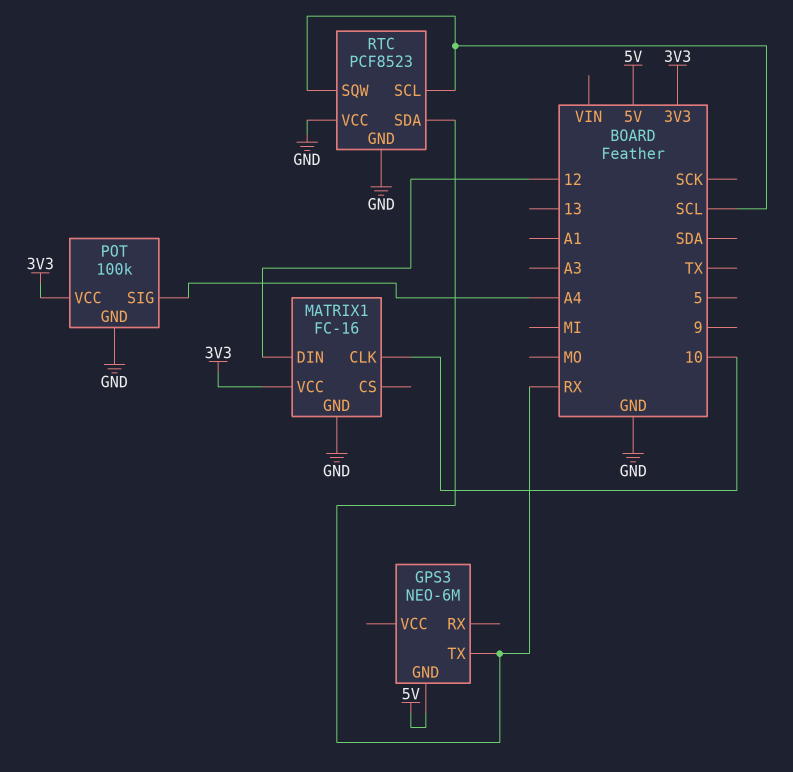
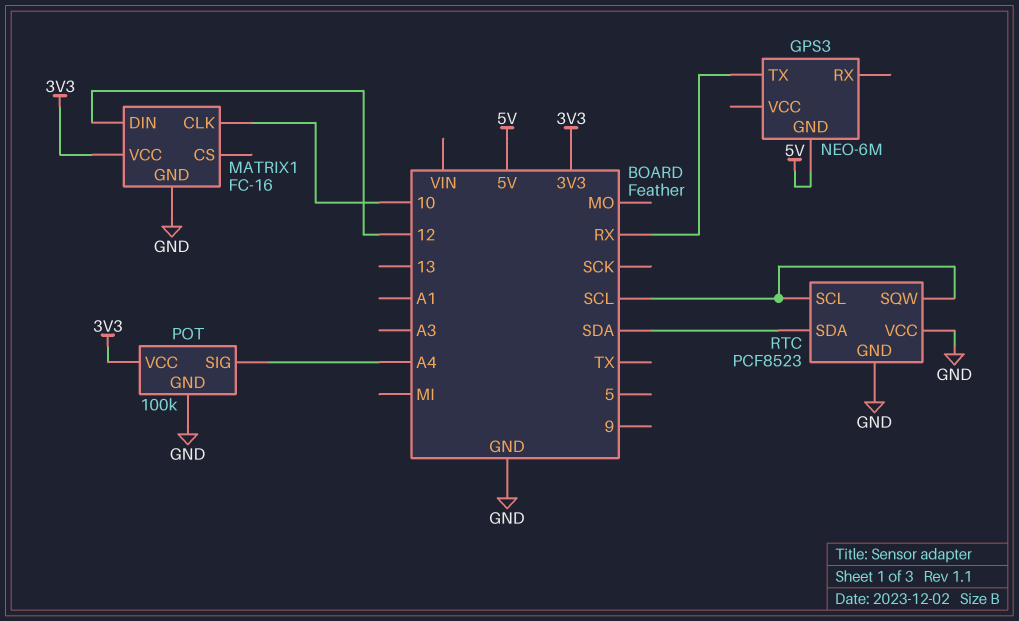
RTC pin SDA: RX -> SDA

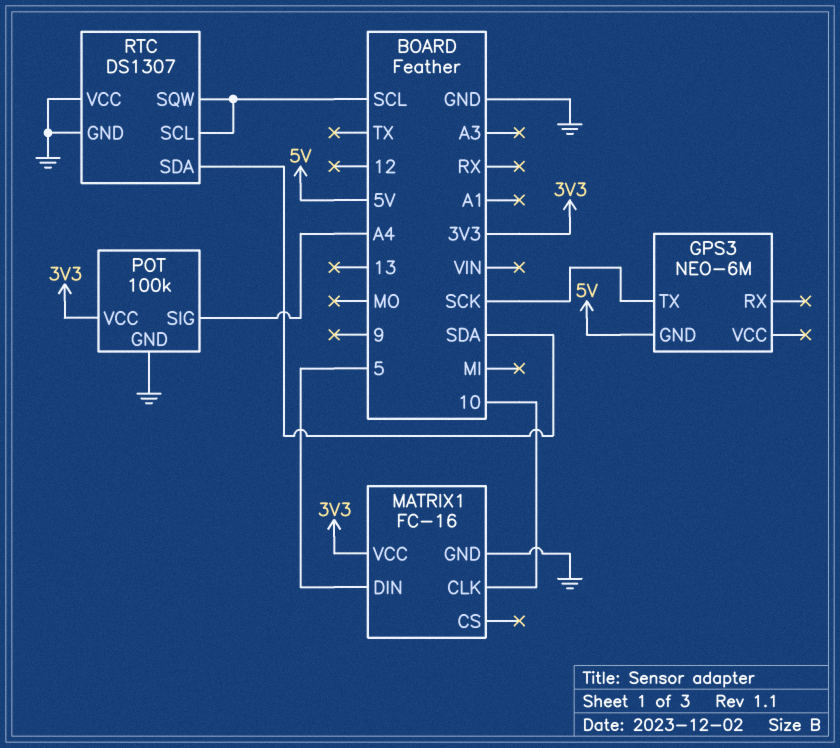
GPS3 pin TX: RX -> SCK
MATRIX1 pin DIN: 12 -> 5
RTC: PCF8523 -> DS1307

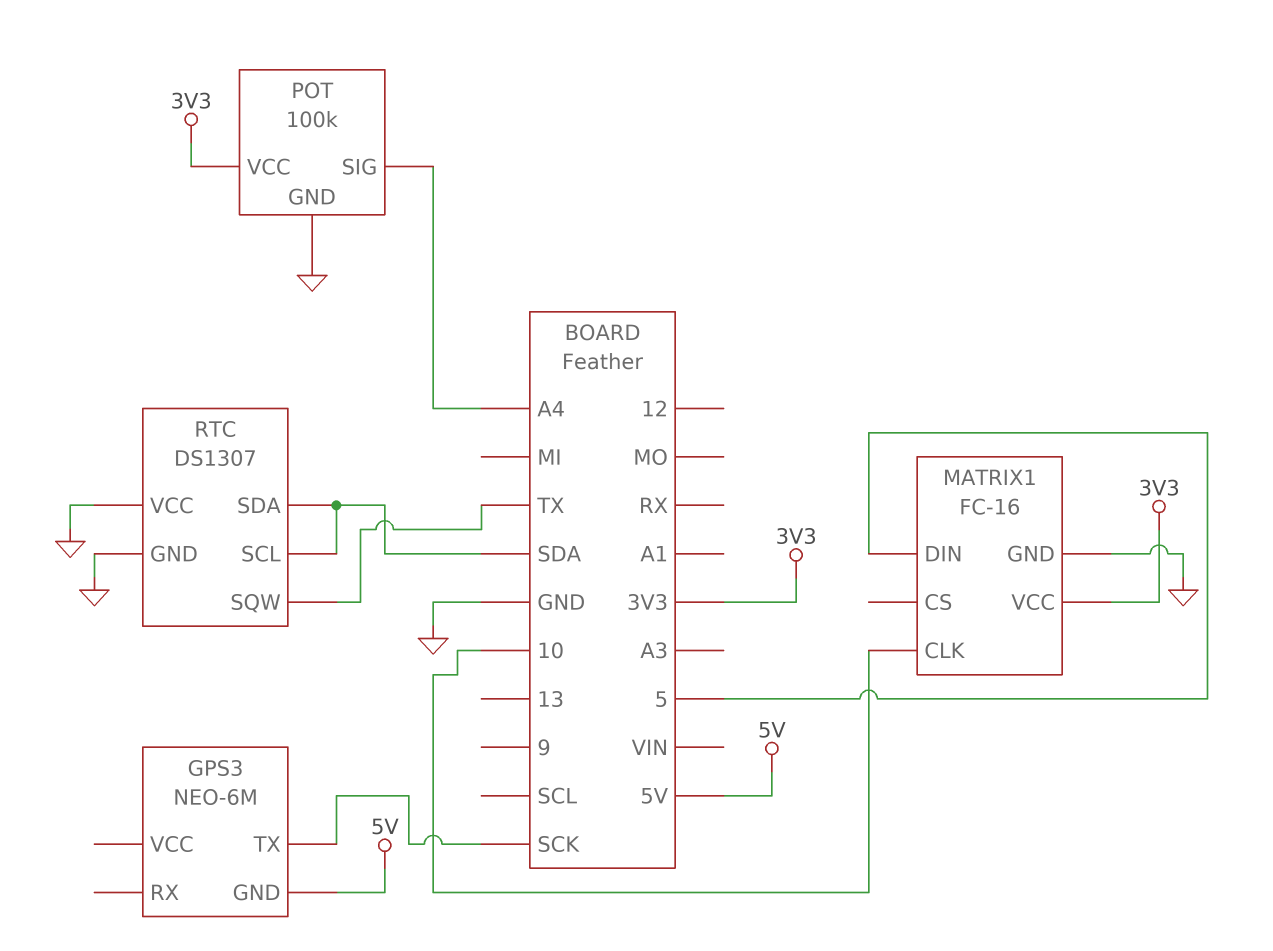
RTC pin SCL: SCL -> SDA
RTC pin SQW: SCL -> TX

